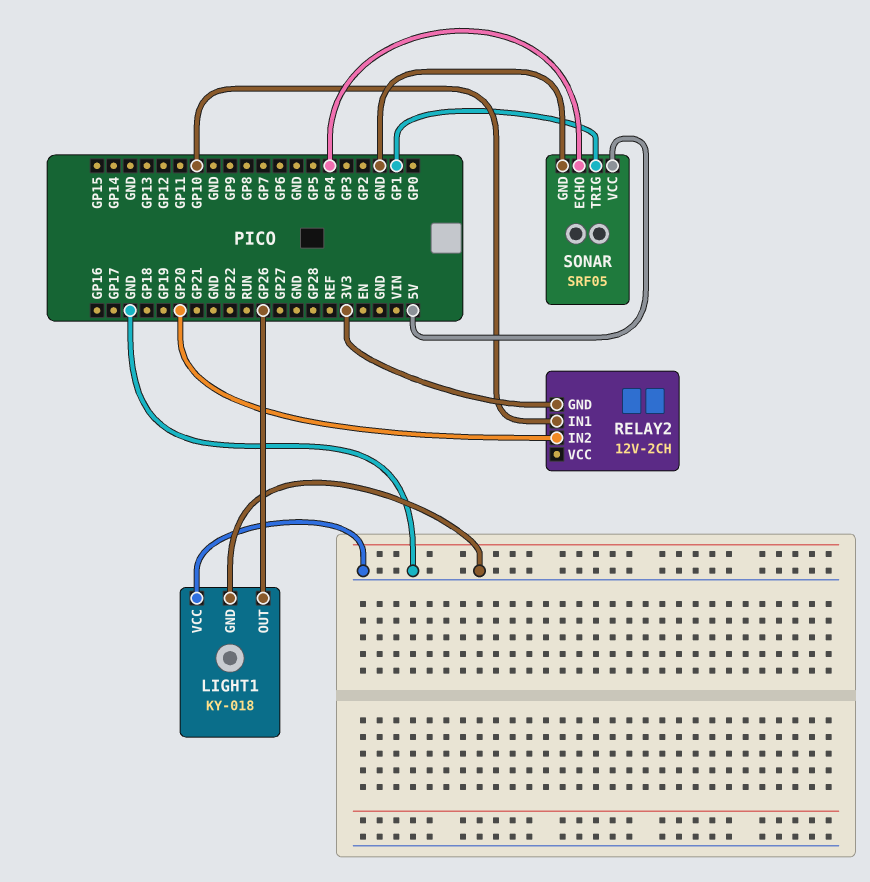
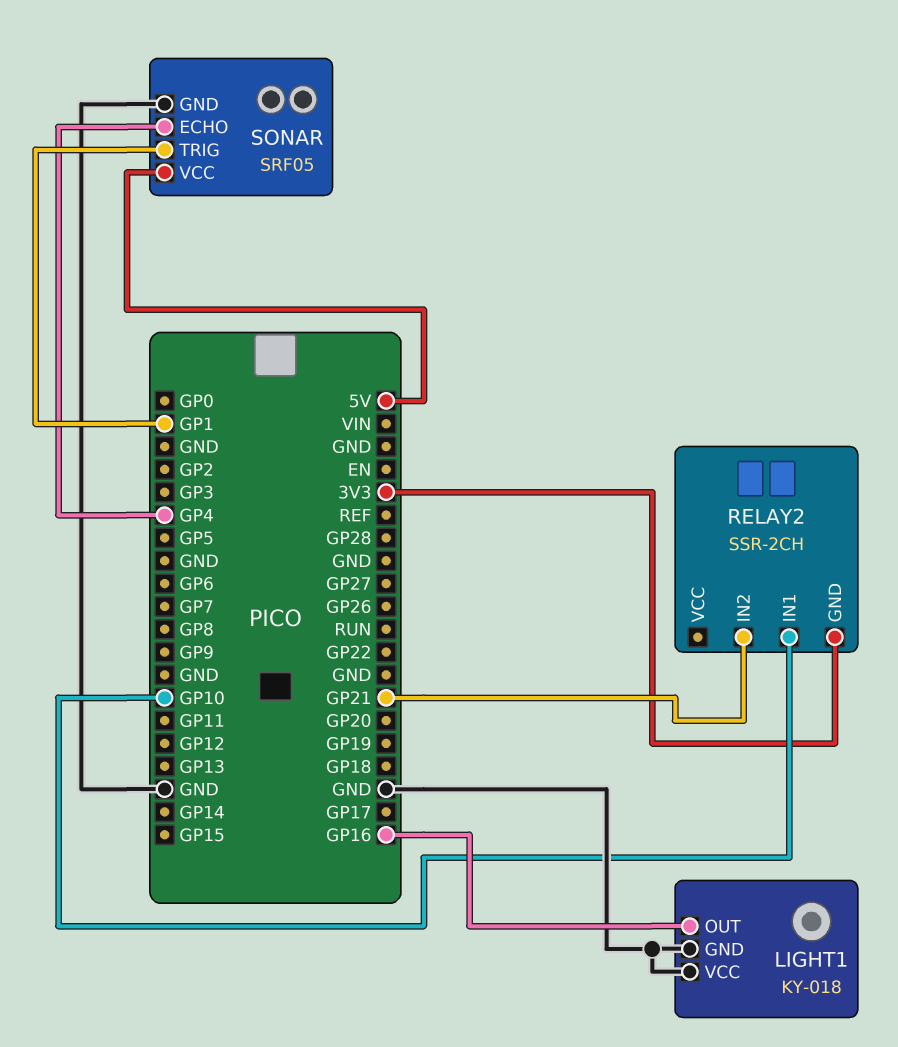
LIGHT1 pin OUT: GP26 -> GP16
RELAY2: 12V-2CH -> SSR-2CH
RELAY2 pin IN2: GP20 -> GP21

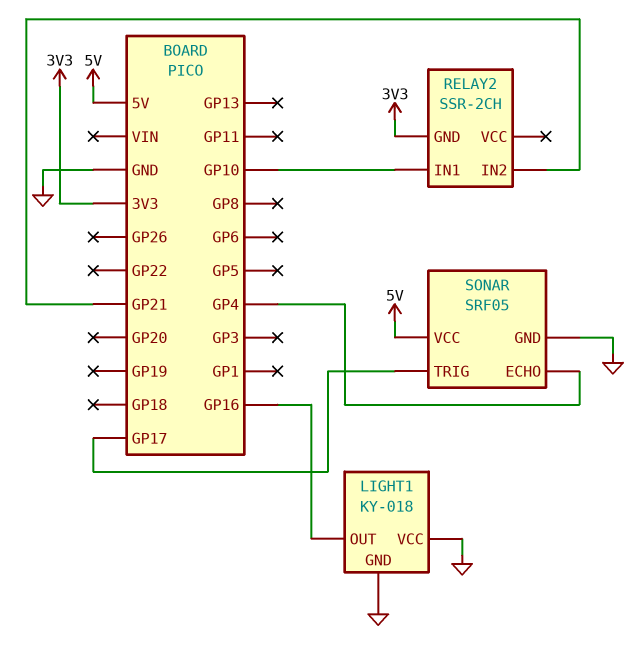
SONAR pin TRIG: GP1 -> GP17

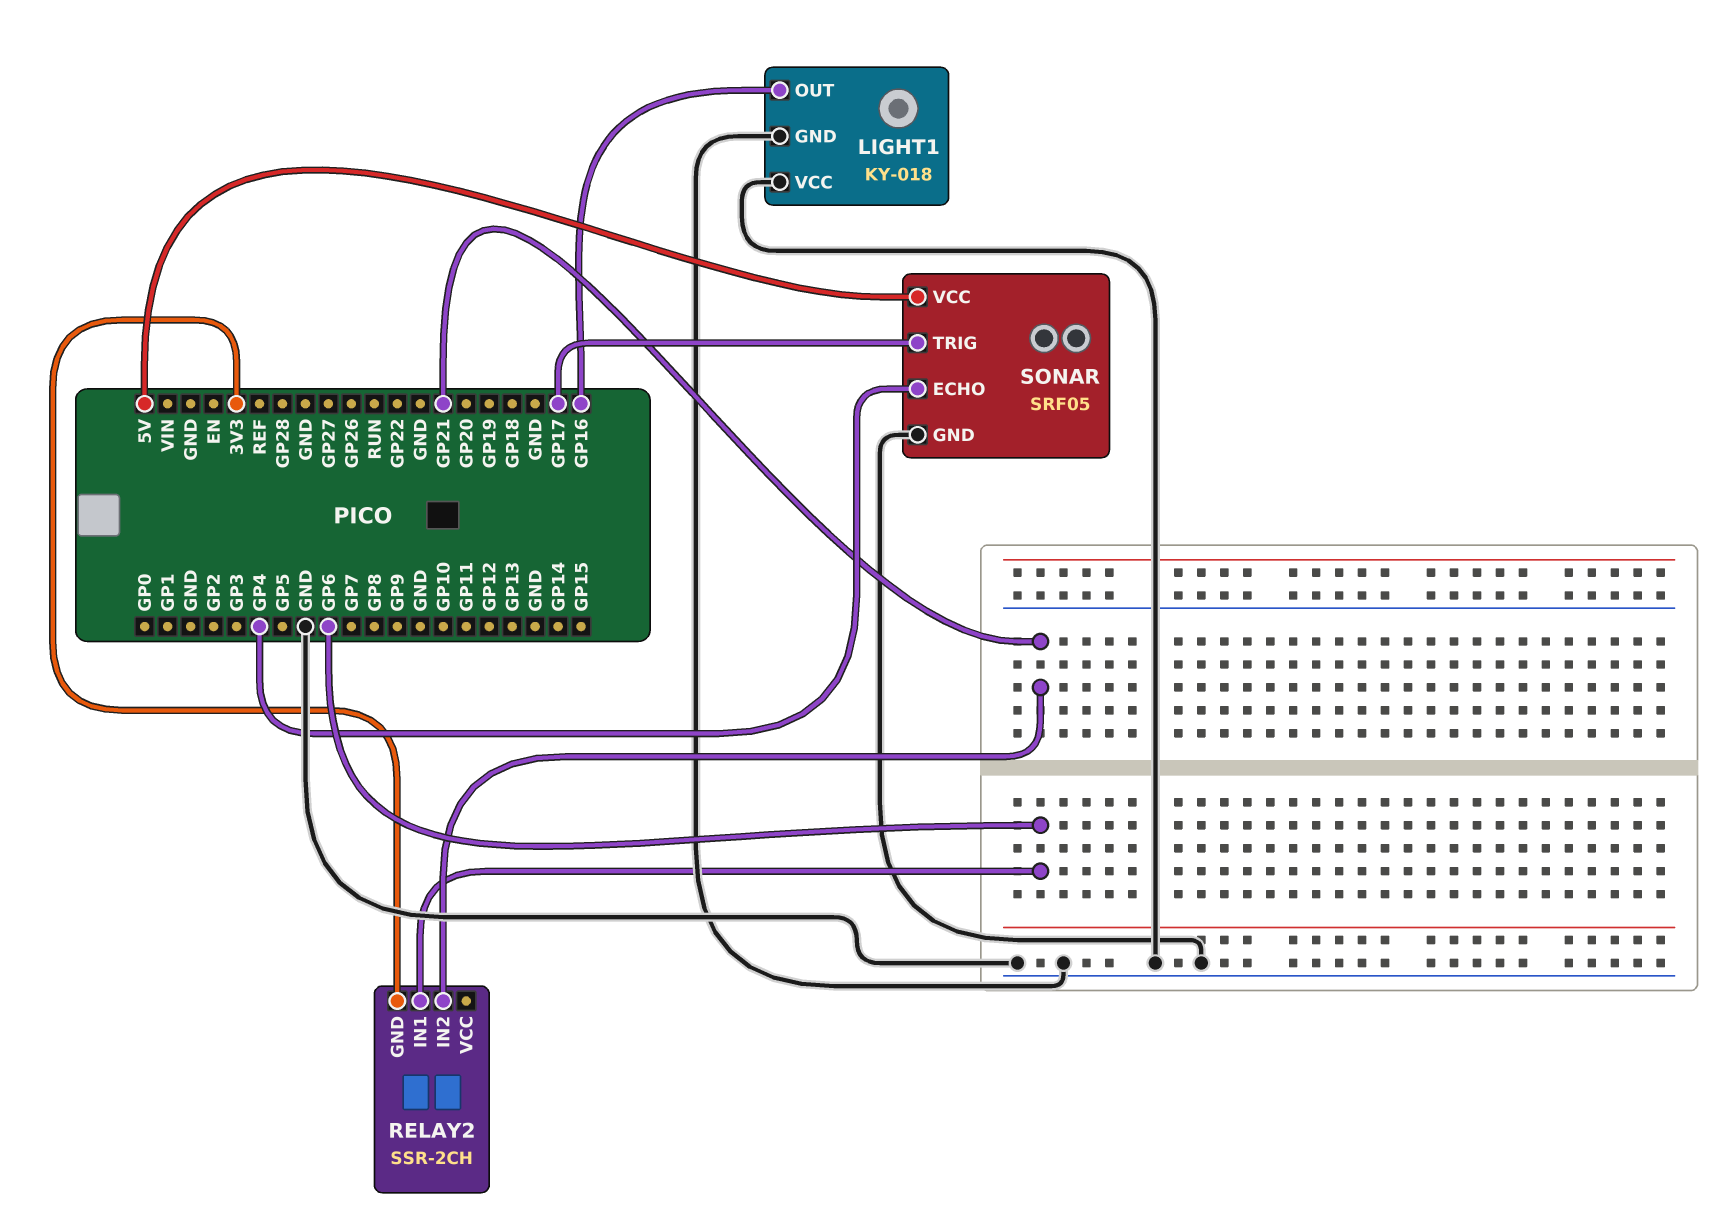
RELAY2 pin IN1: GP10 -> GP6

